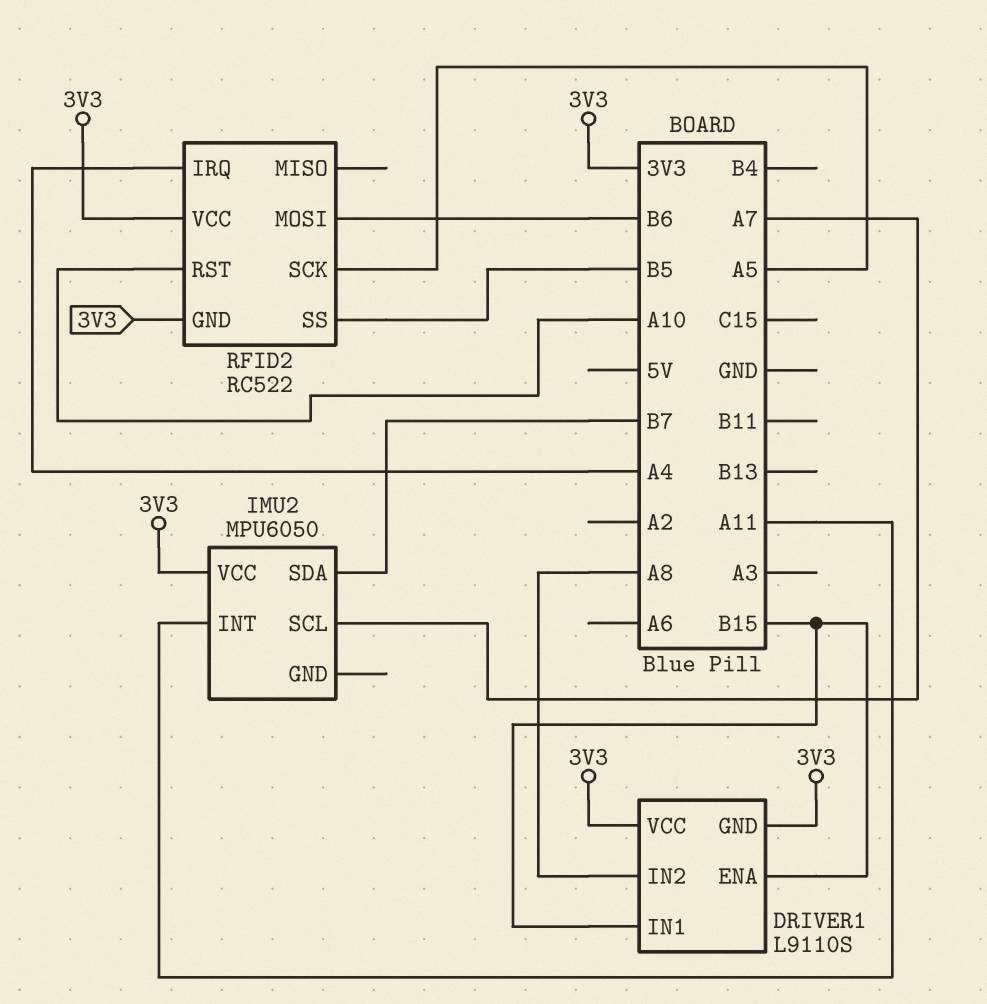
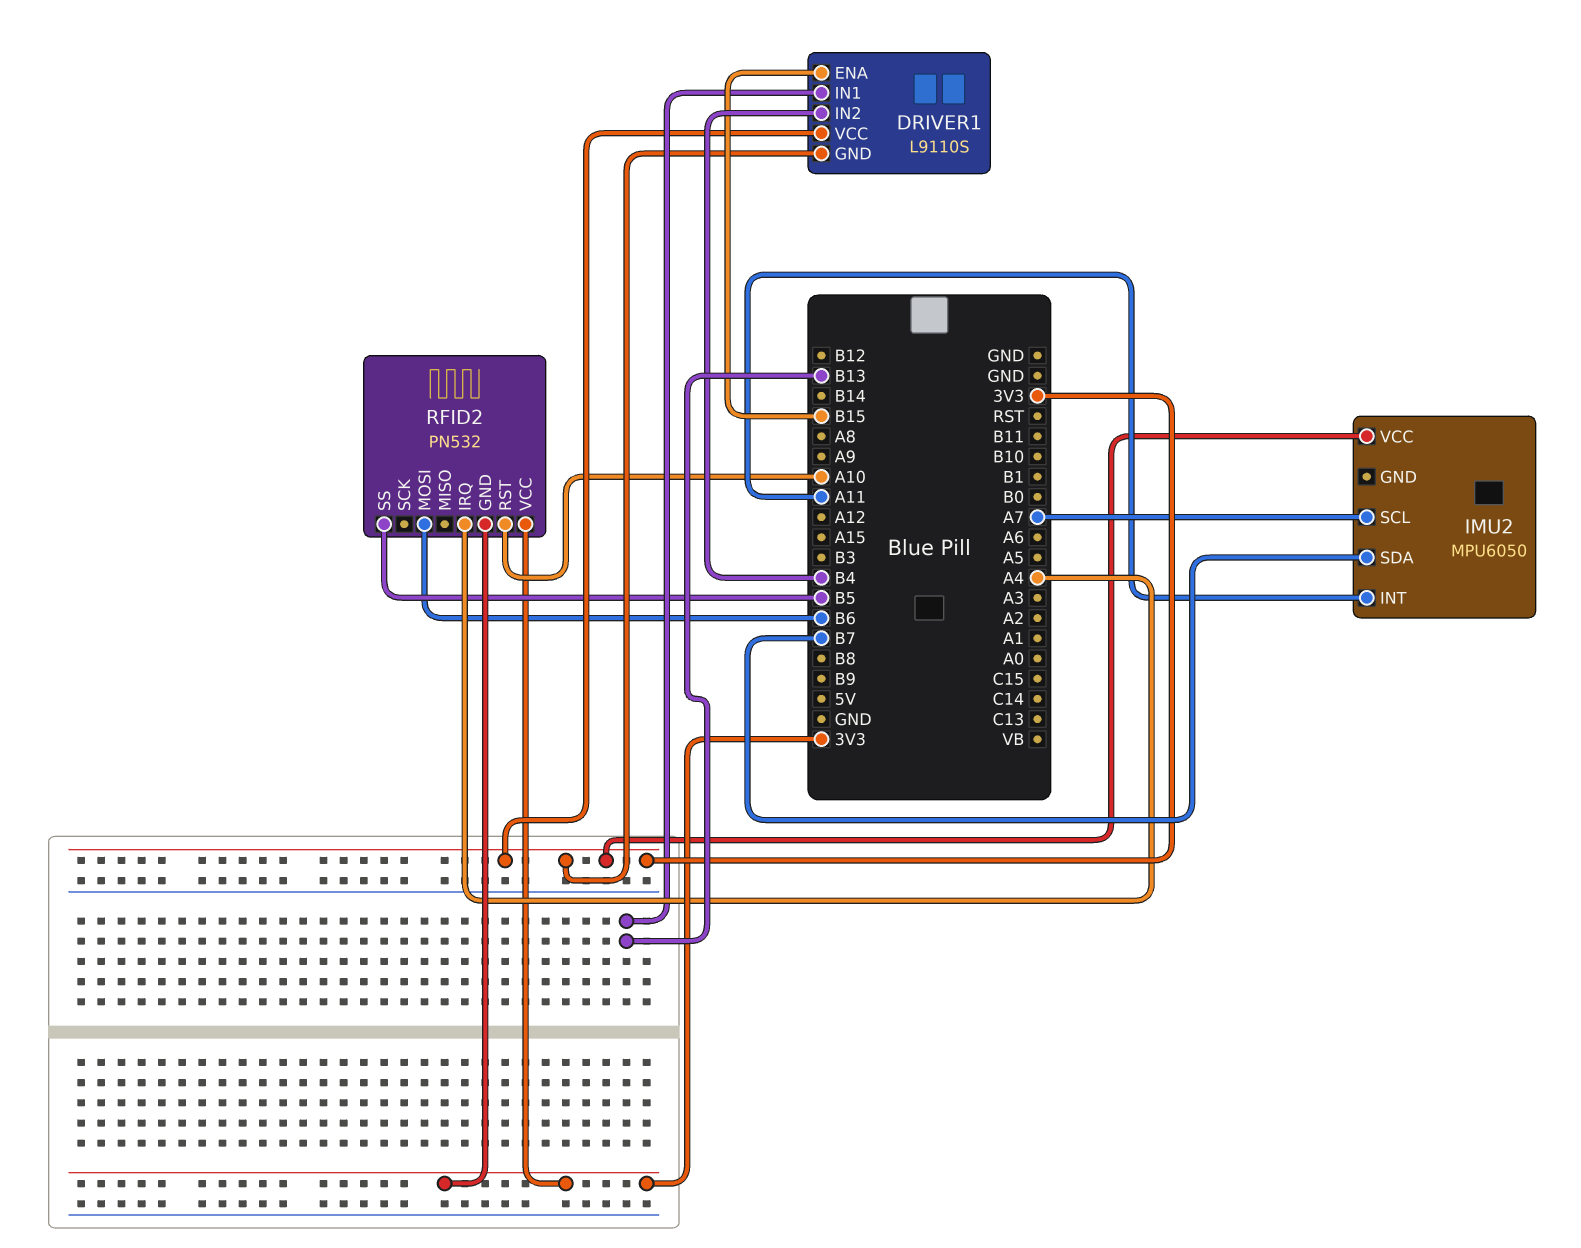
DRIVER1 pin IN1: B15 -> B13
DRIVER1 pin IN2: A8 -> B4
RFID2: RC522 -> PN532
RFID2 pin SCK: A5 -> none

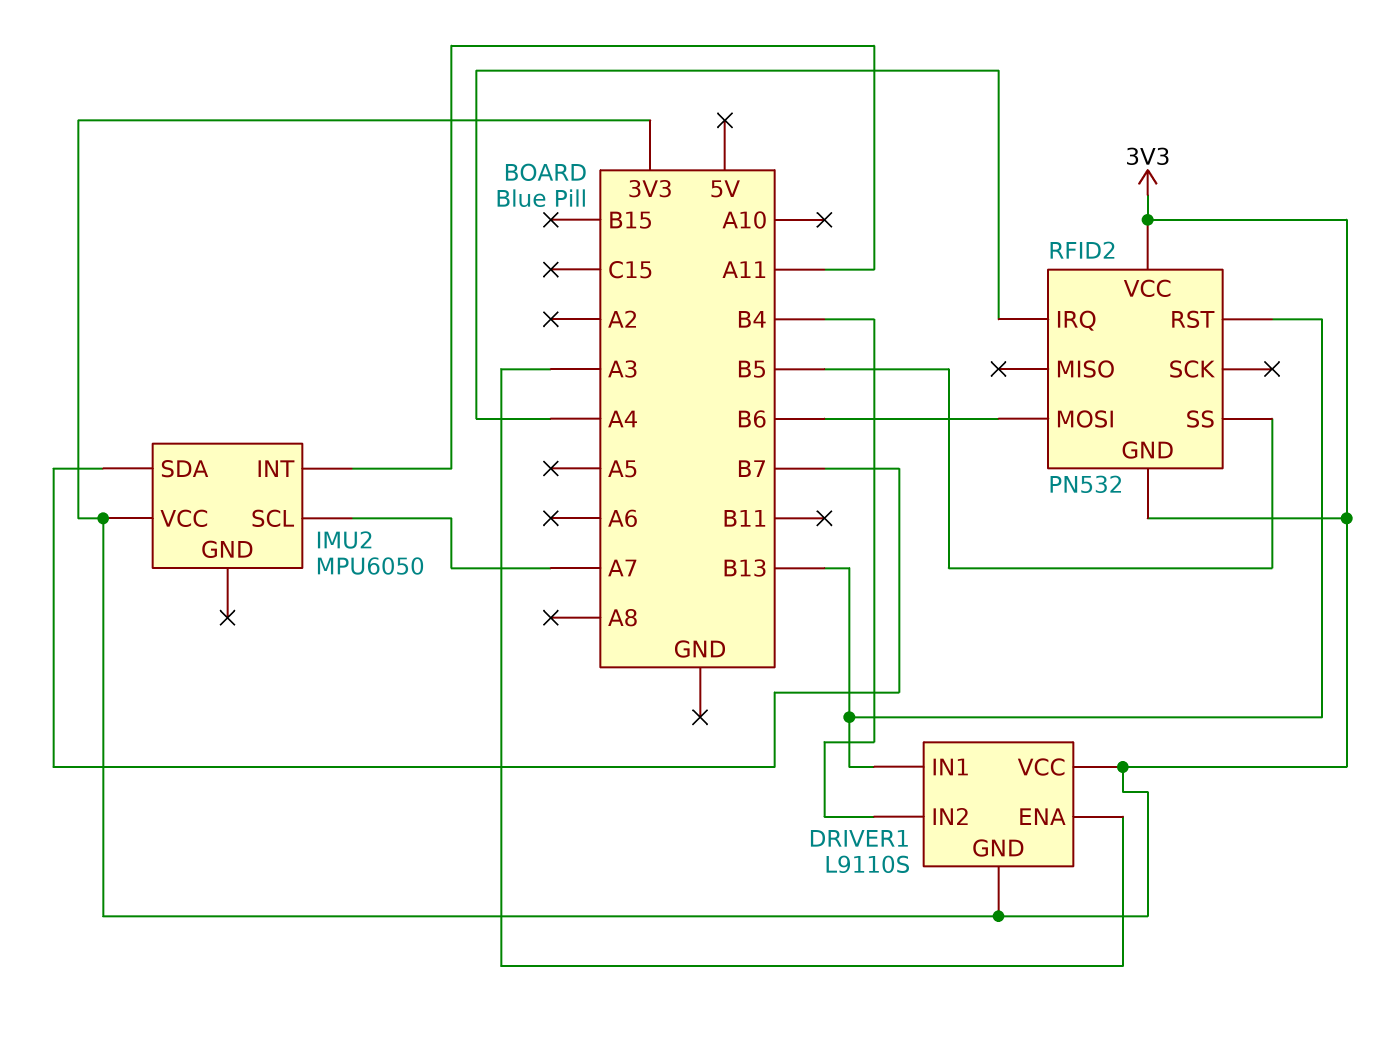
DRIVER1 pin ENA: B15 -> A3
RFID2 pin RST: A10 -> B13

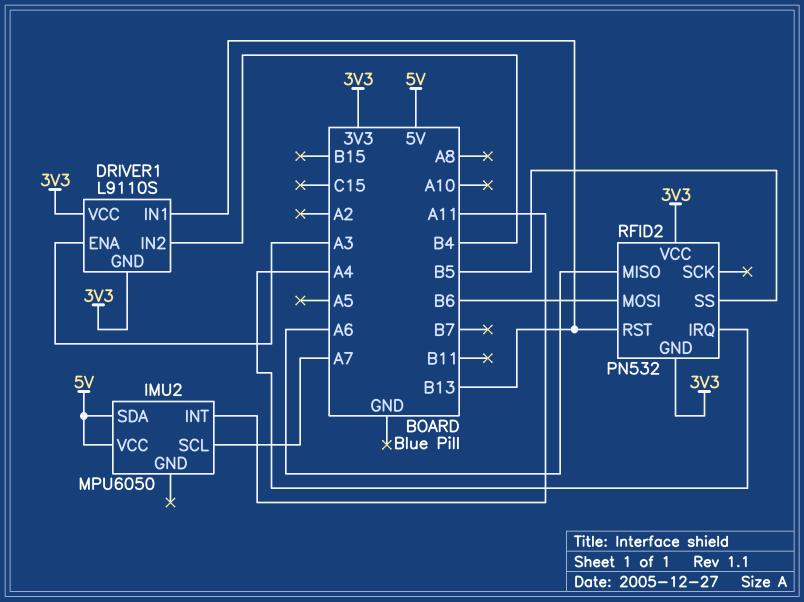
IMU2 pin SDA: B7 -> 5V
IMU2 pin VCC: 3V3 -> 5V
RFID2 pin MISO: none -> A6

